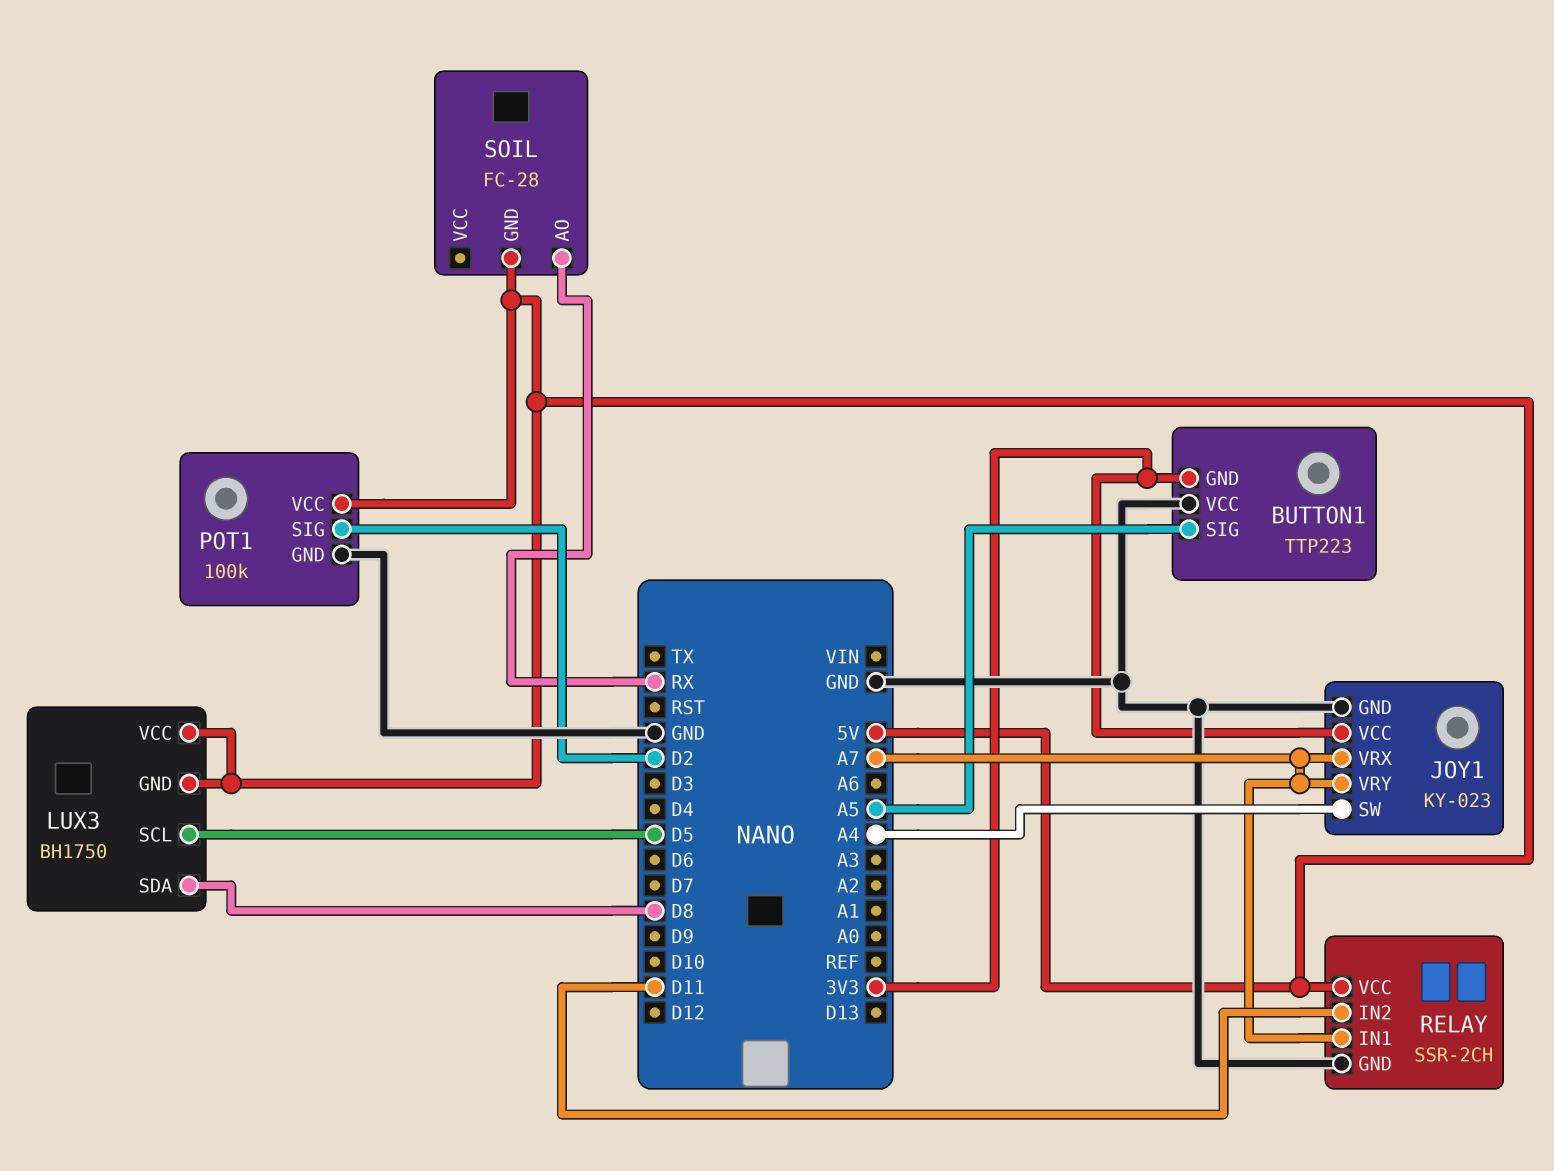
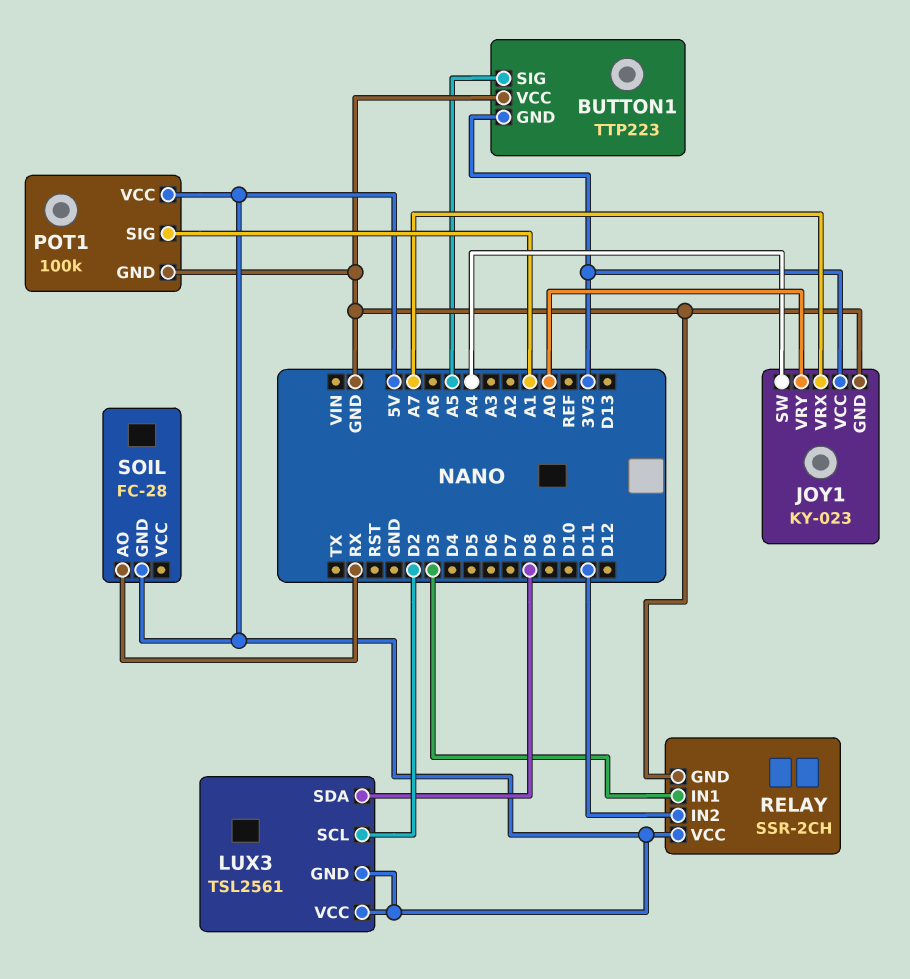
JOY1 pin VRY: A7 -> A0
LUX3: BH1750 -> TSL2561
LUX3 pin SCL: D5 -> D2
POT1 pin SIG: D2 -> A1
RELAY pin IN1: A7 -> D3

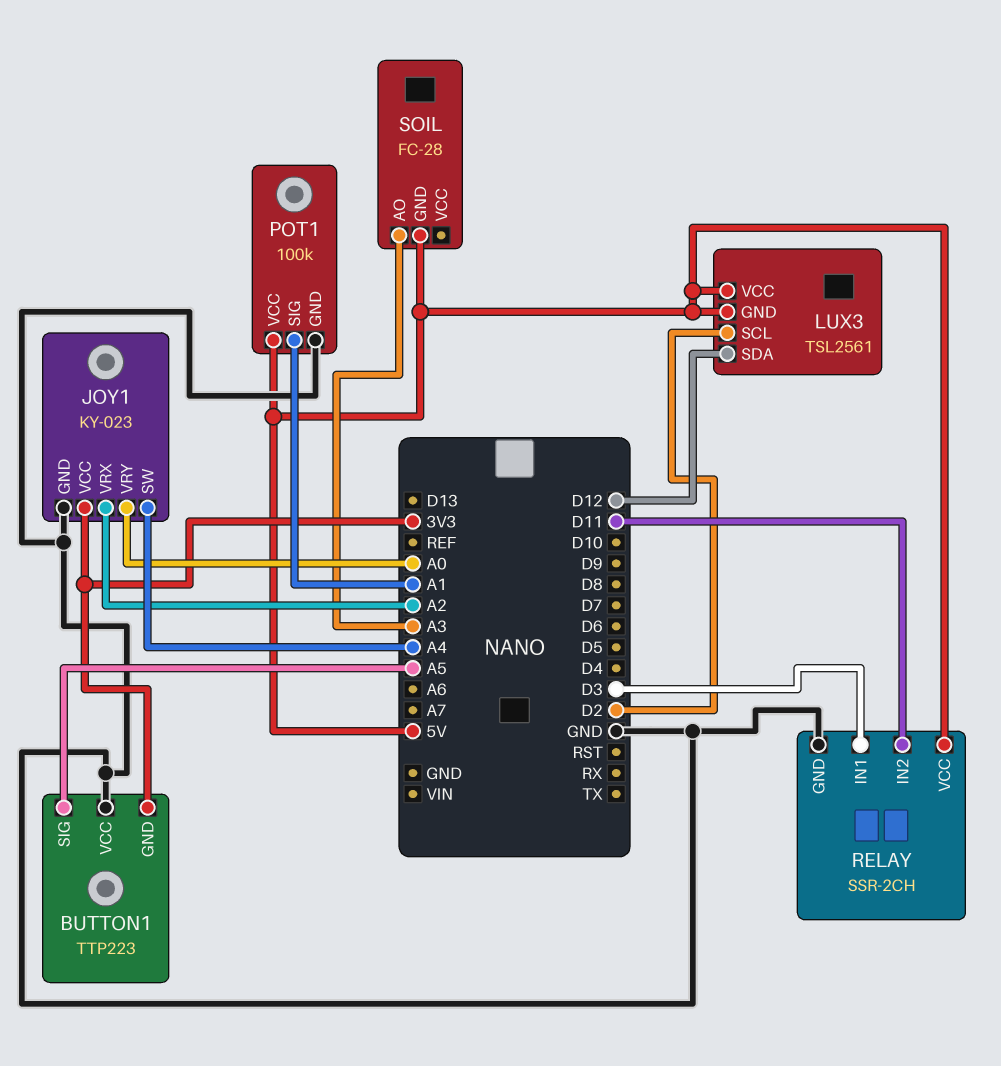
JOY1 pin VRX: A7 -> A2
LUX3 pin SDA: D8 -> D12
SOIL pin AO: RX -> A3

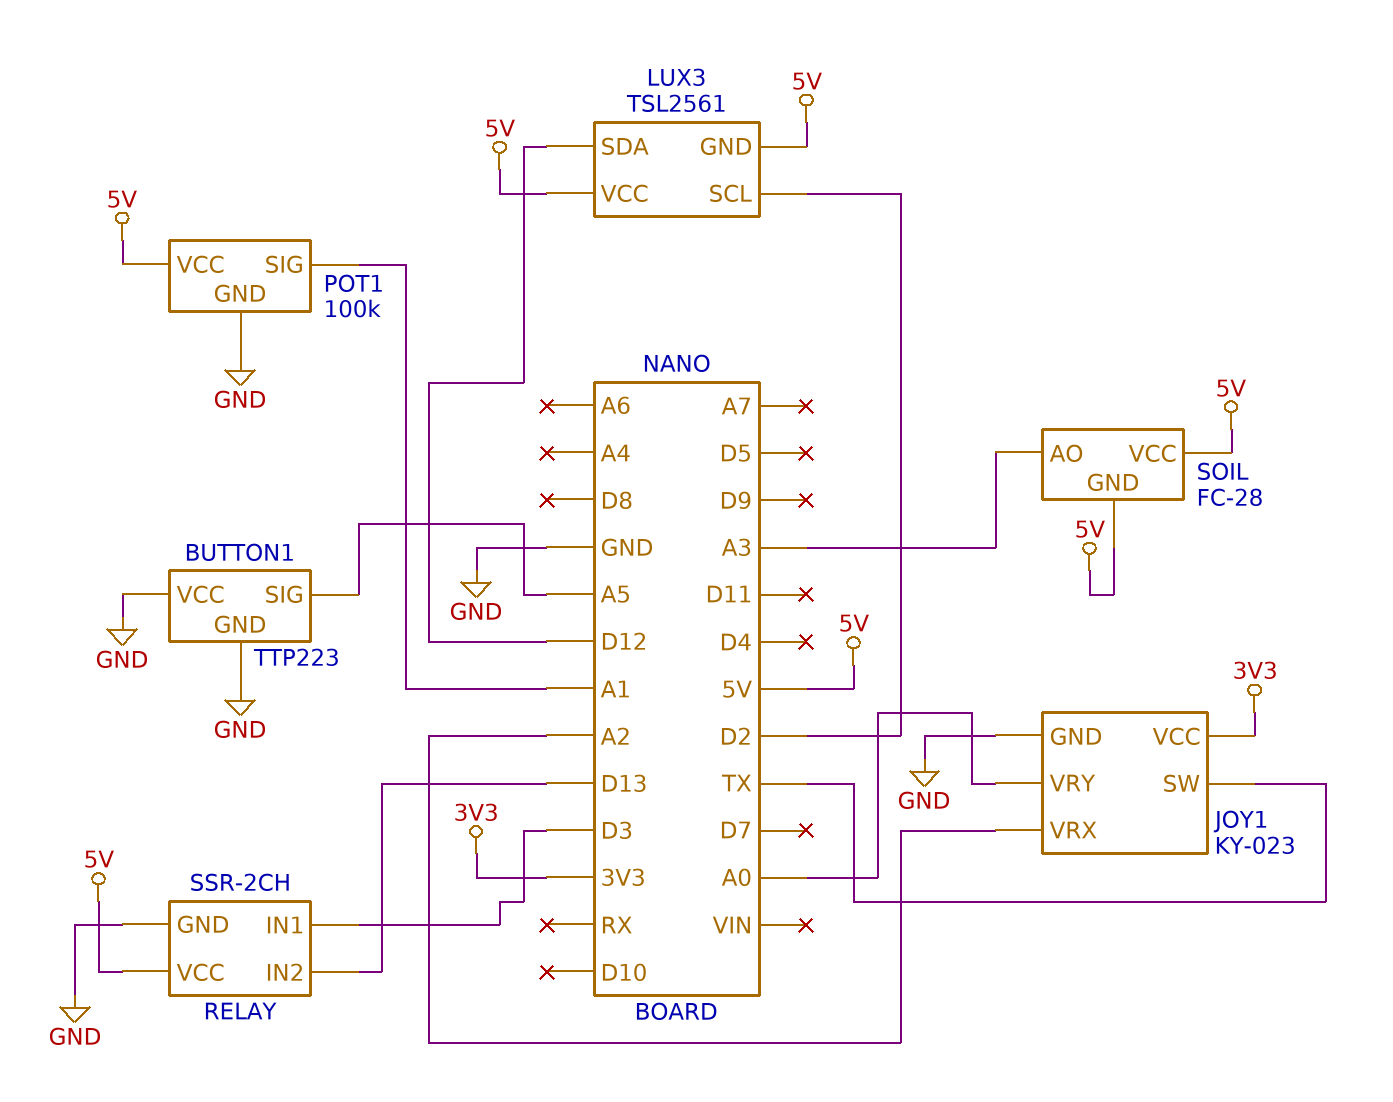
BUTTON1 pin GND: 3V3 -> GND
JOY1 pin SW: A4 -> TX
RELAY pin IN2: D11 -> D13
SOIL pin VCC: none -> 5V

